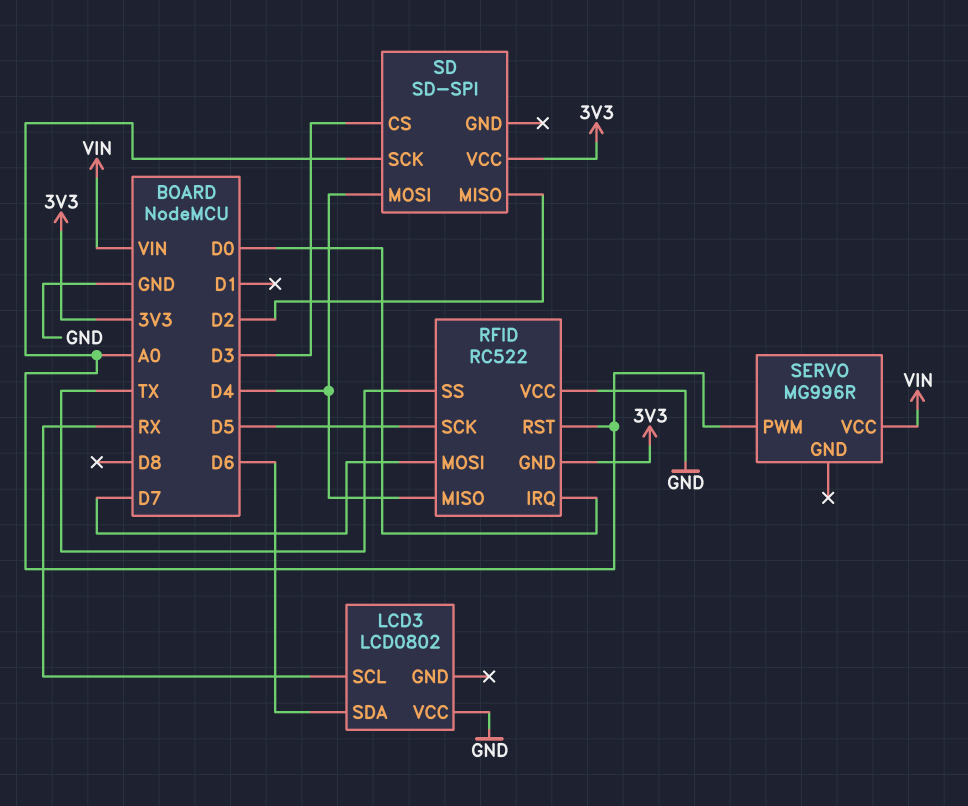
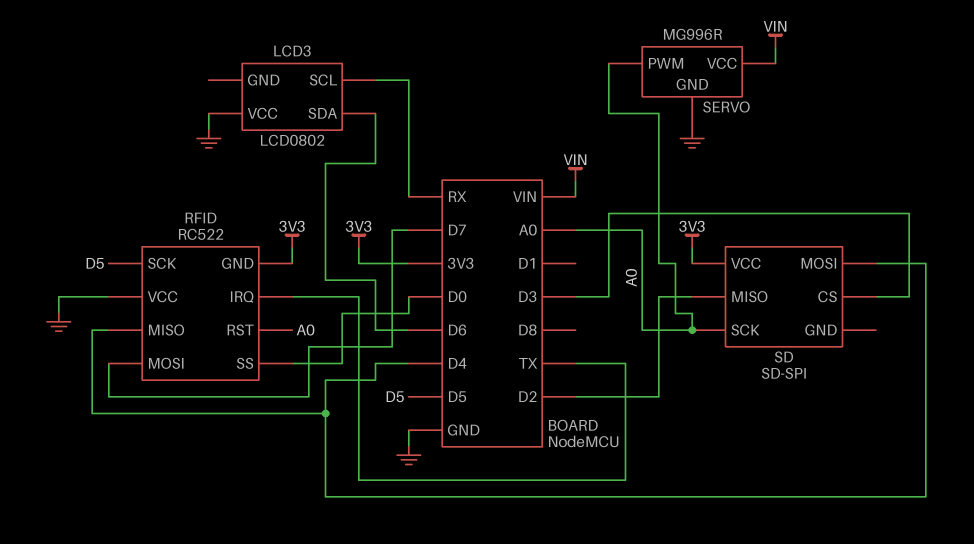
RFID pin IRQ: D0 -> TX
RFID pin SS: TX -> D0
SERVO pin GND: none -> GND

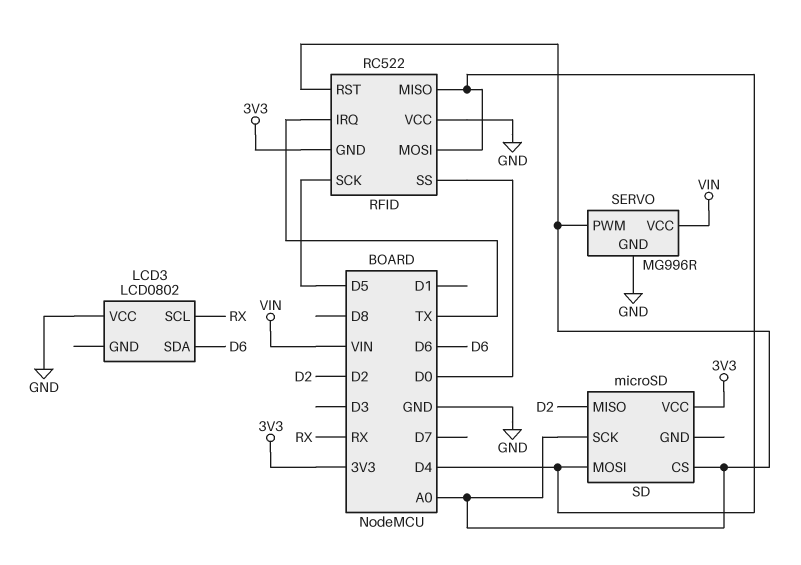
RFID pin MOSI: D7 -> D4
SD: SD-SPI -> microSD
SD pin CS: D3 -> A0

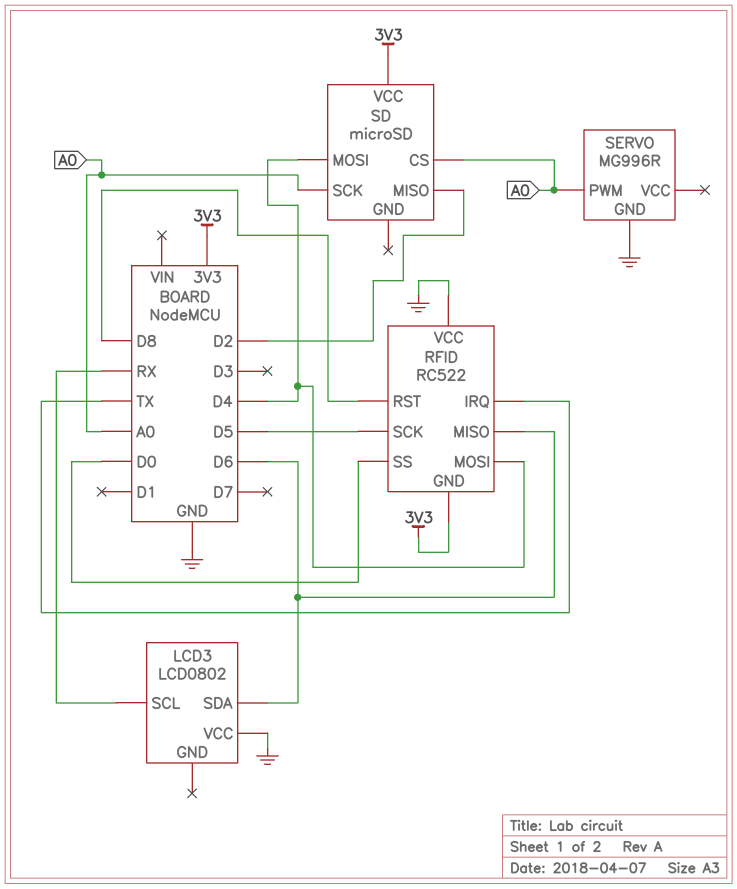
RFID pin MISO: D4 -> D6
RFID pin RST: A0 -> D8
SERVO pin VCC: VIN -> none

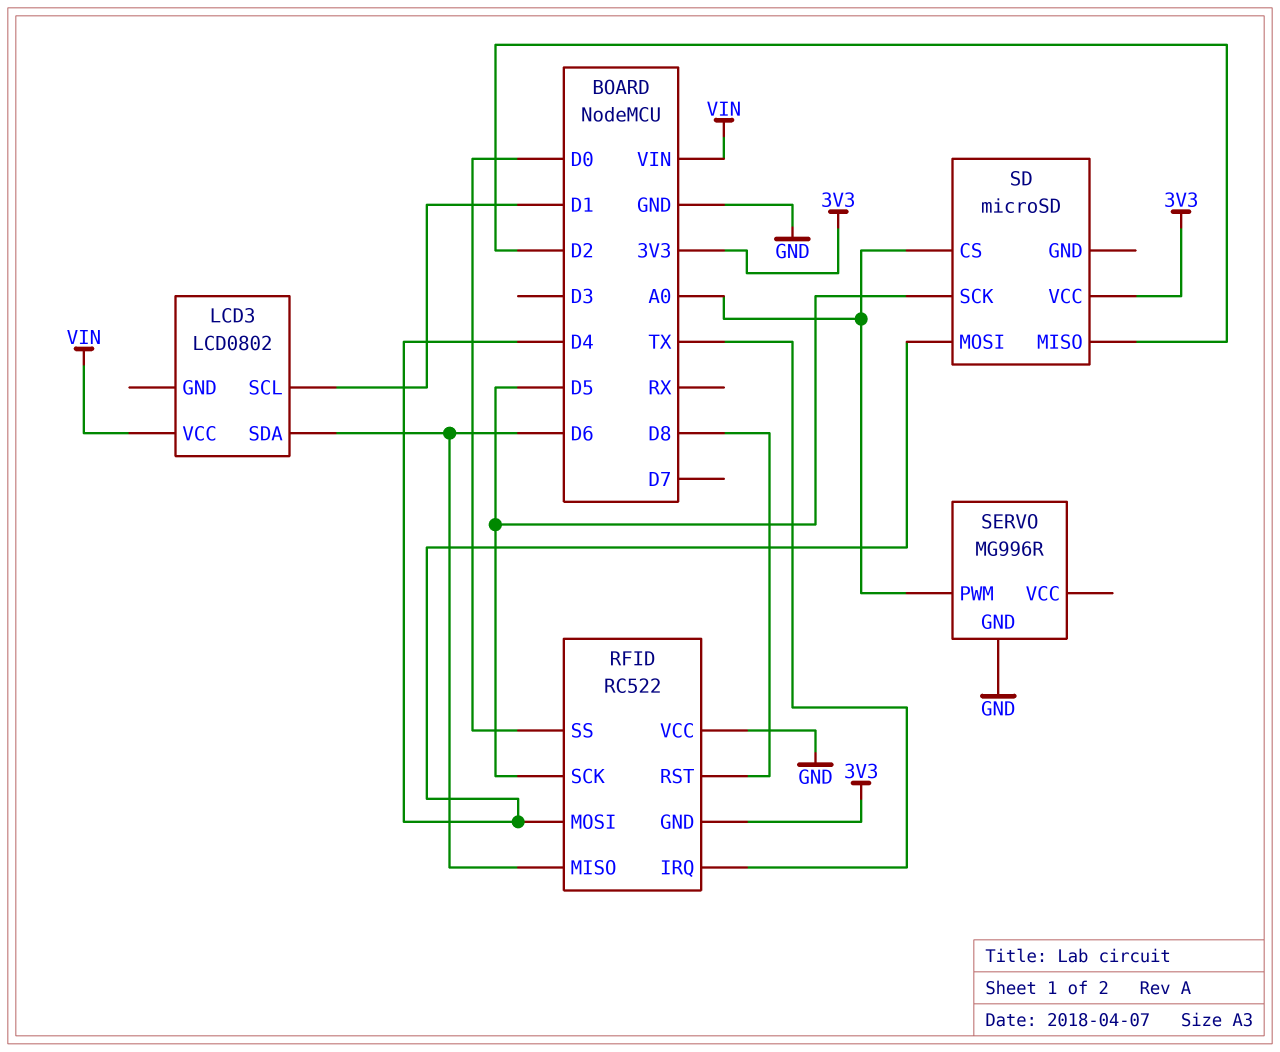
LCD3 pin SCL: RX -> D1
LCD3 pin VCC: GND -> VIN
SD pin SCK: A0 -> D5

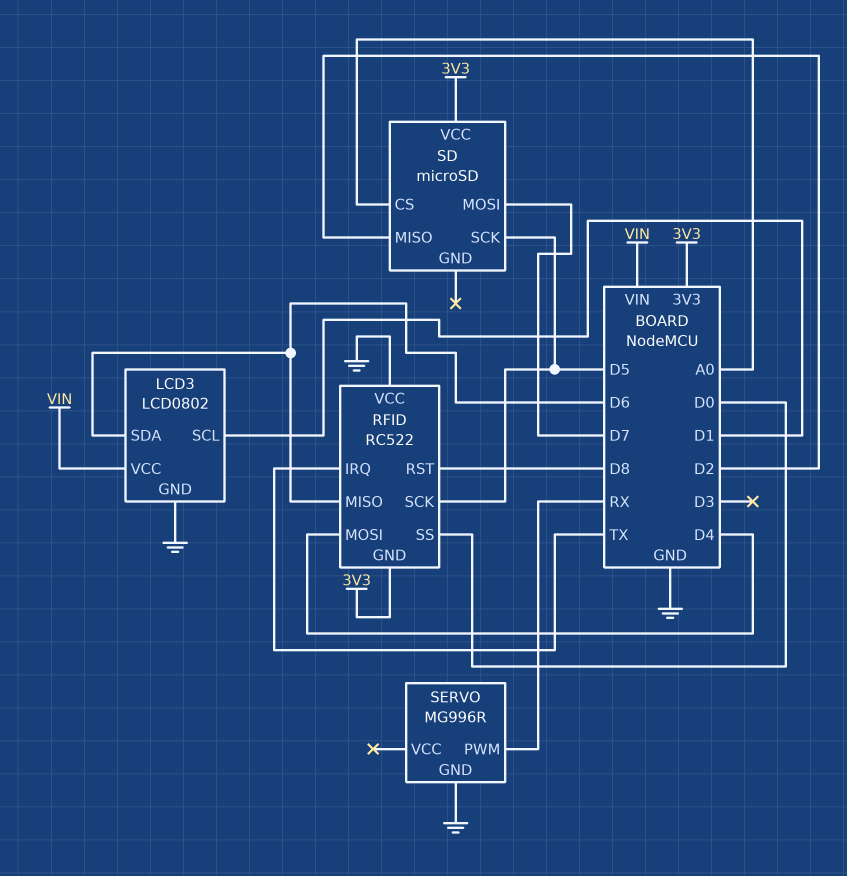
LCD3 pin GND: none -> GND
SD pin MOSI: D4 -> D7
SERVO pin PWM: A0 -> RX

